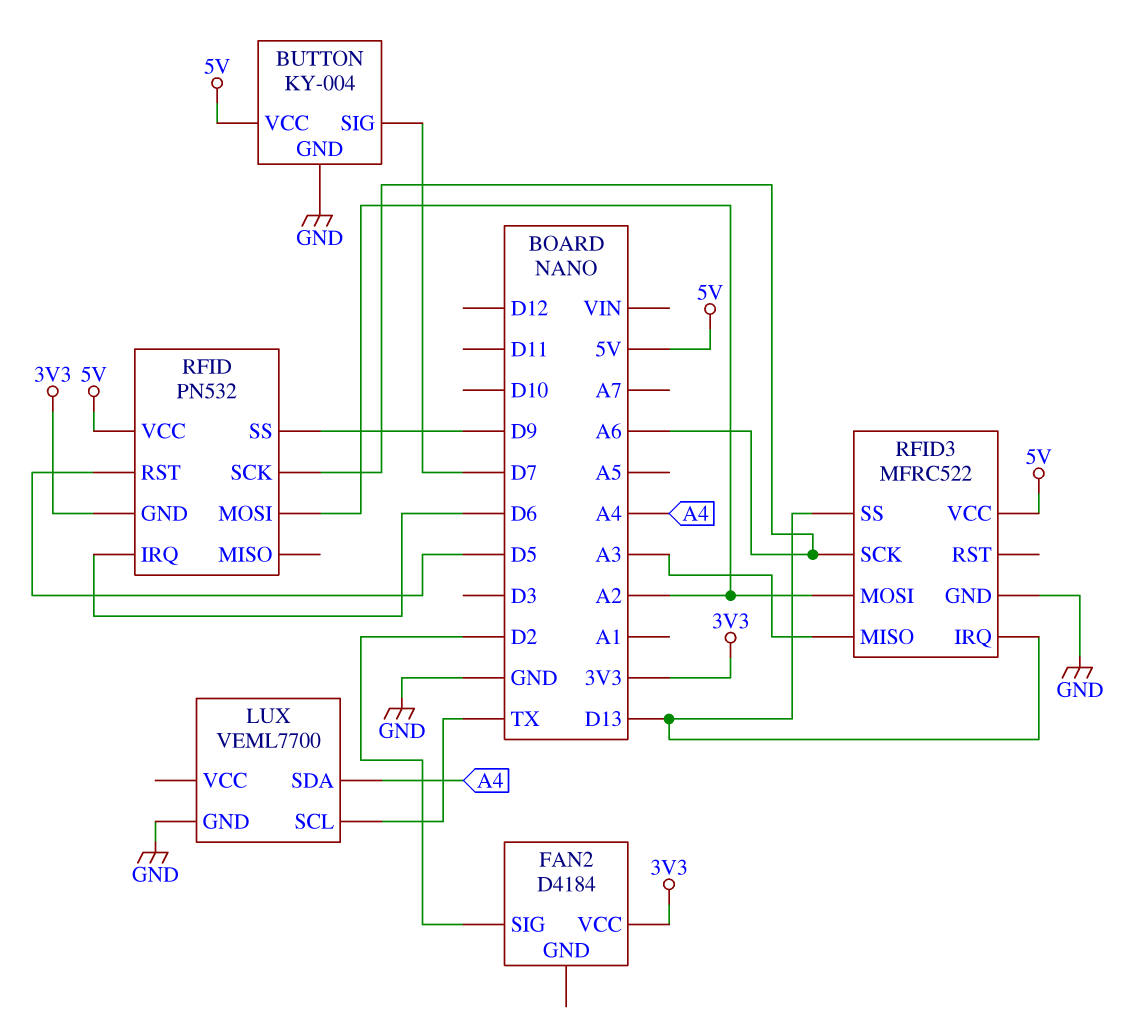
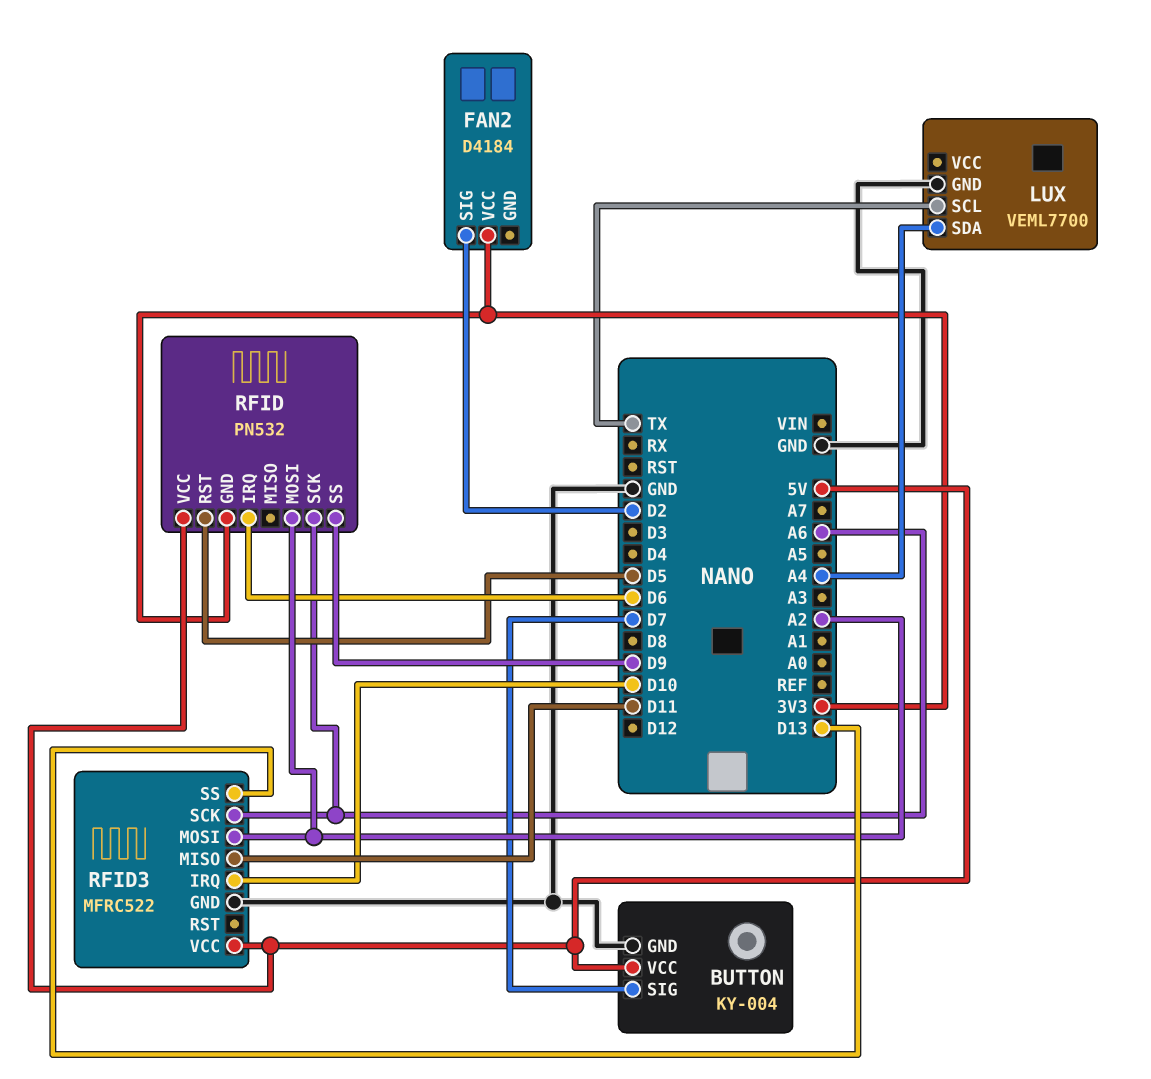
RFID3 pin IRQ: D13 -> D10
RFID3 pin MISO: A3 -> D11

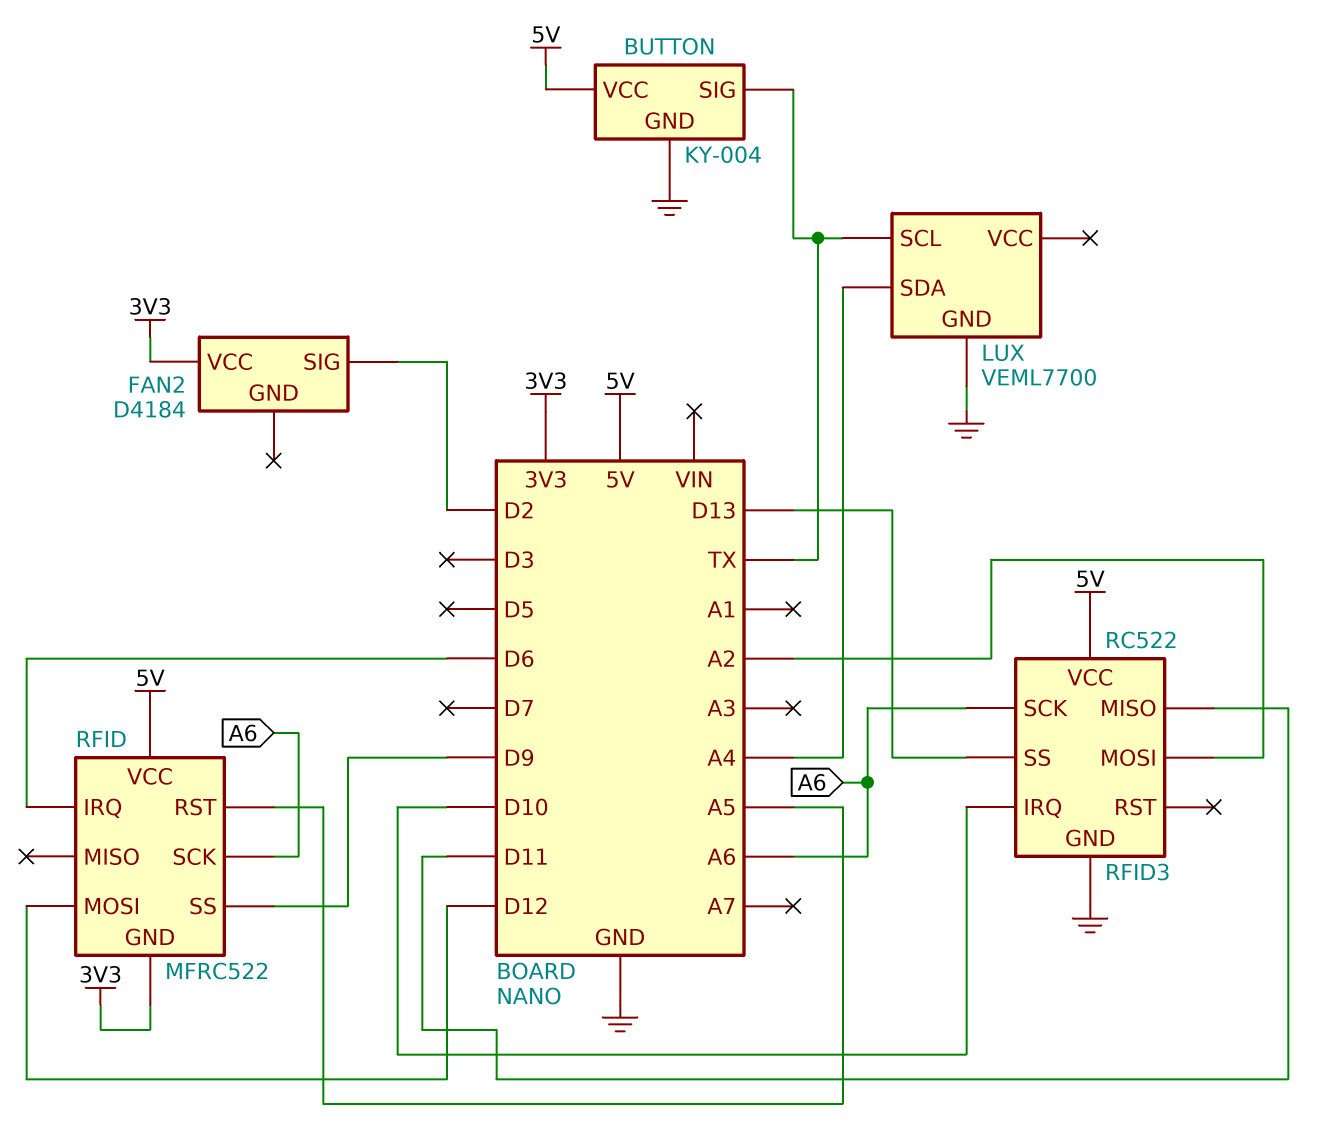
BUTTON pin SIG: D7 -> TX
RFID: PN532 -> MFRC522
RFID pin MOSI: A2 -> D12
RFID pin RST: D5 -> A5
RFID3: MFRC522 -> RC522

